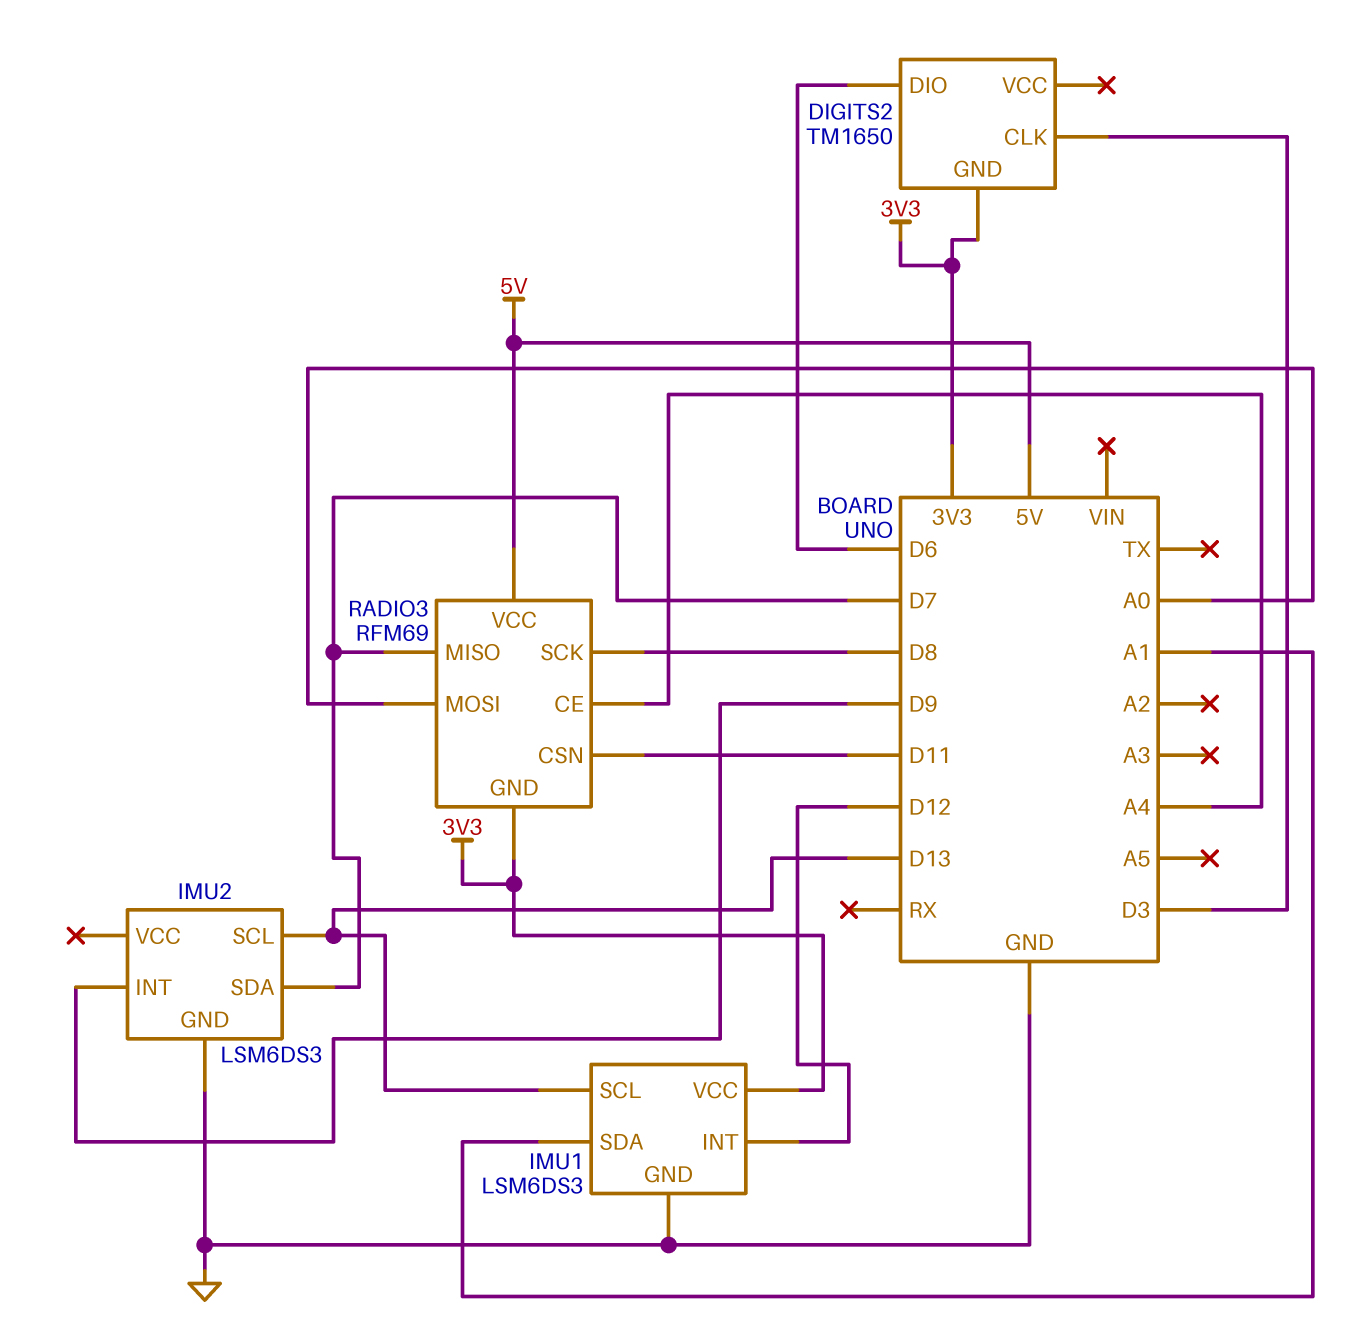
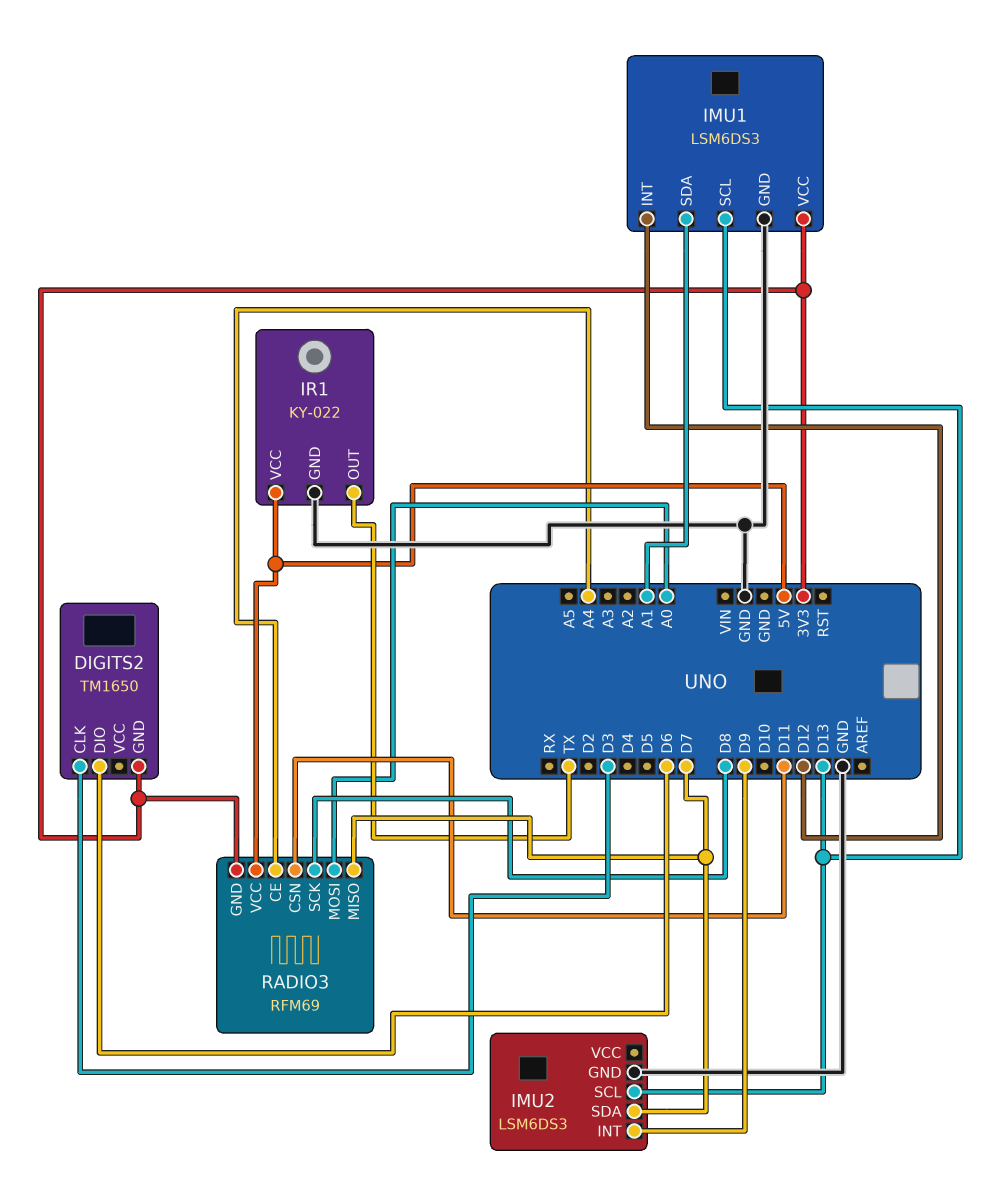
IR1: none -> KY-022
IR1 pin GND: none -> GND
IR1 pin OUT: none -> TX
IR1 pin VCC: none -> 5V

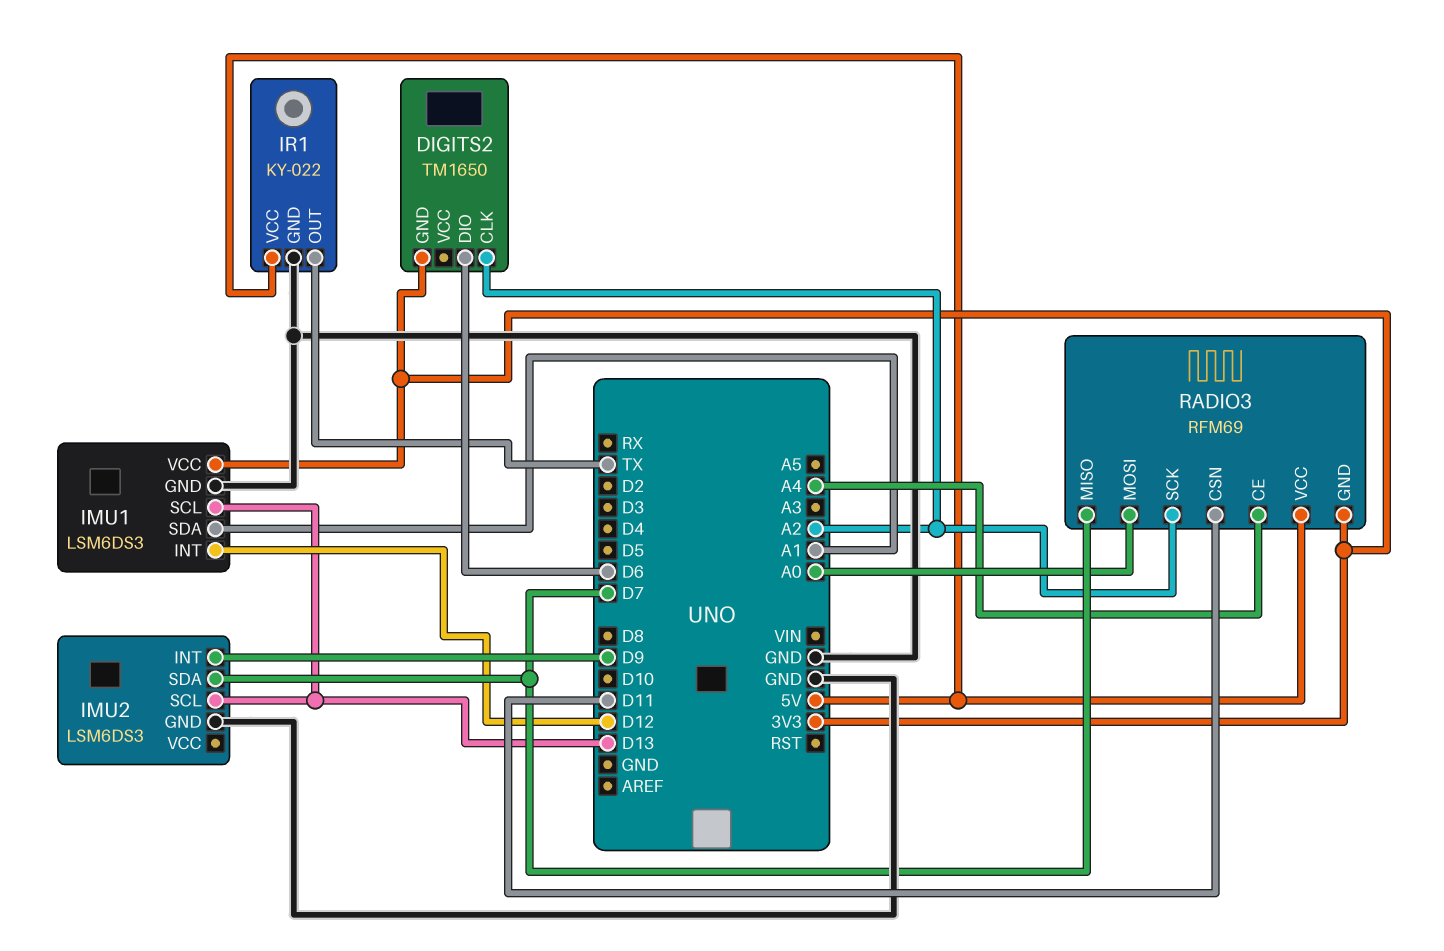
DIGITS2 pin CLK: D3 -> A2
RADIO3 pin SCK: D8 -> A2

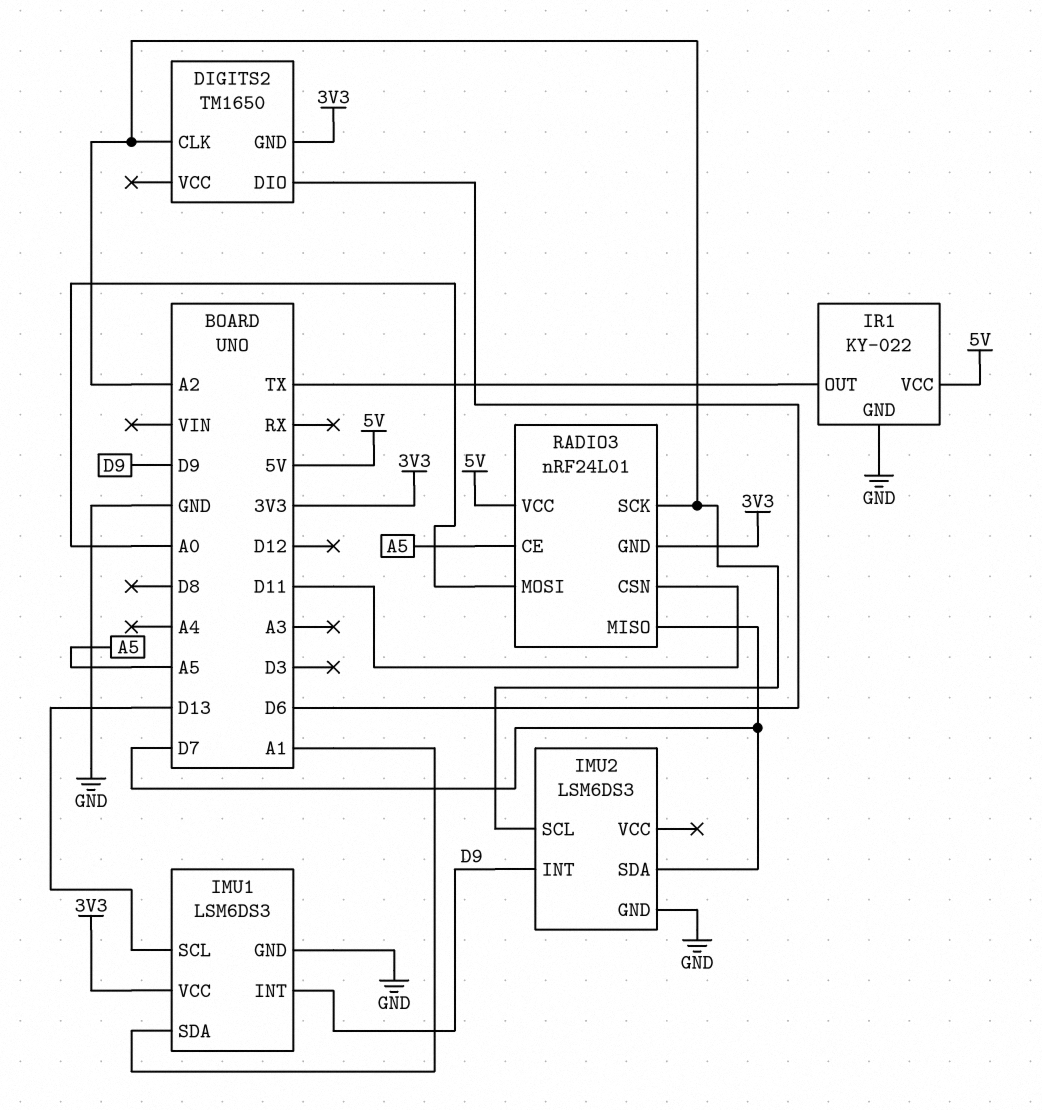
IMU1 pin INT: D12 -> D9
IMU2 pin SCL: D13 -> A2
RADIO3: RFM69 -> nRF24L01
RADIO3 pin CE: A4 -> A5

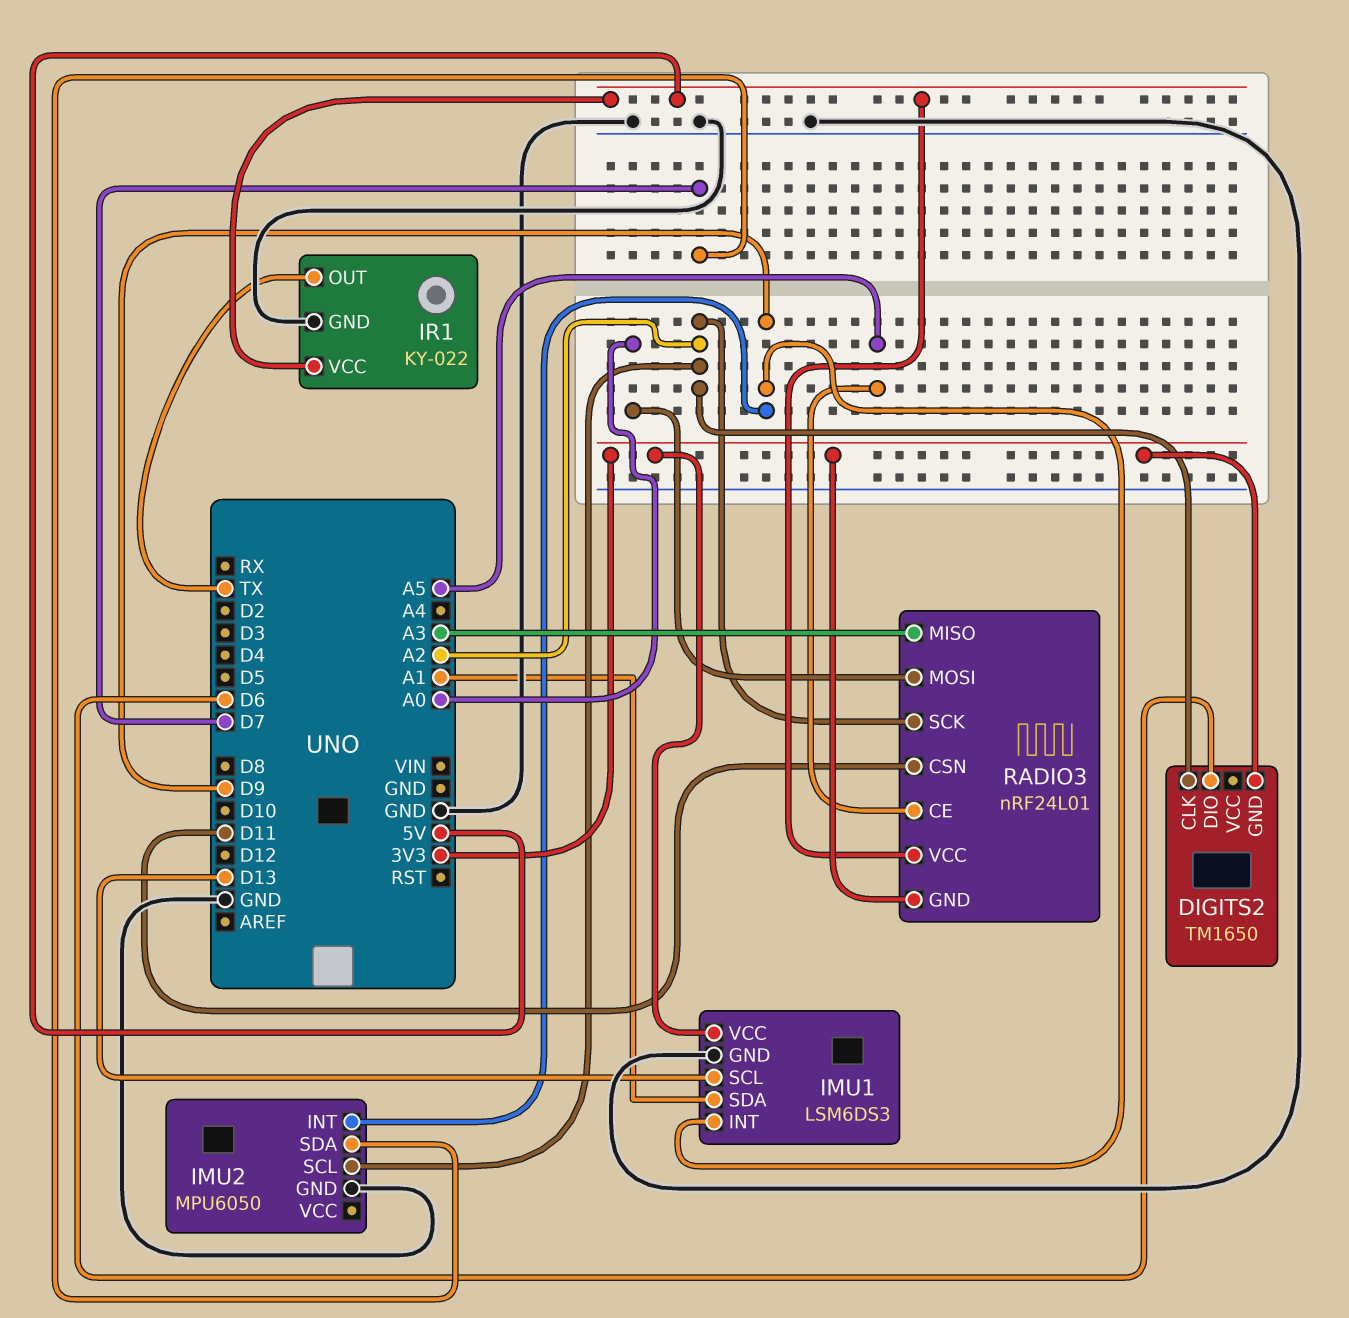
IMU2: LSM6DS3 -> MPU6050
RADIO3 pin MISO: D7 -> A3

